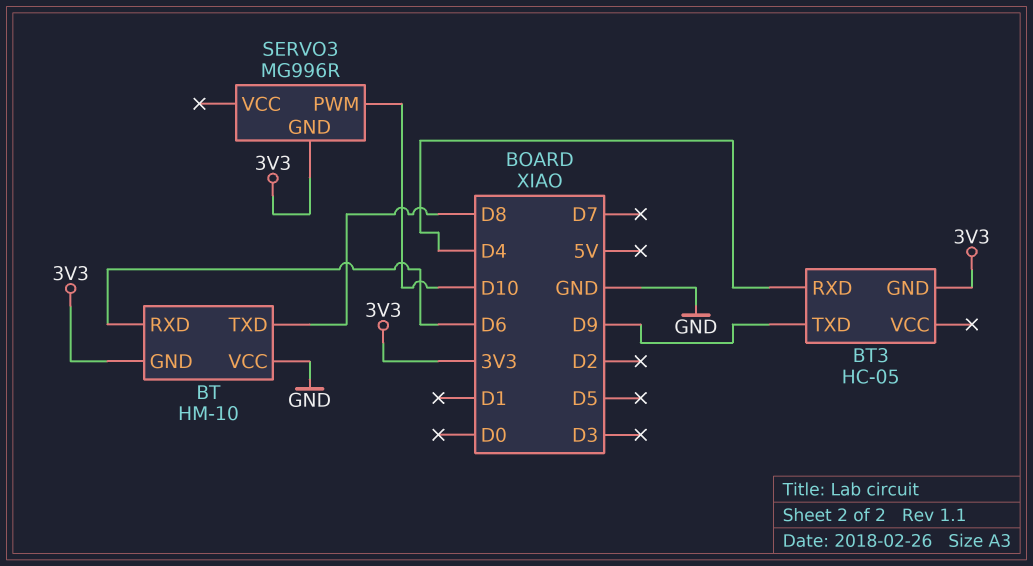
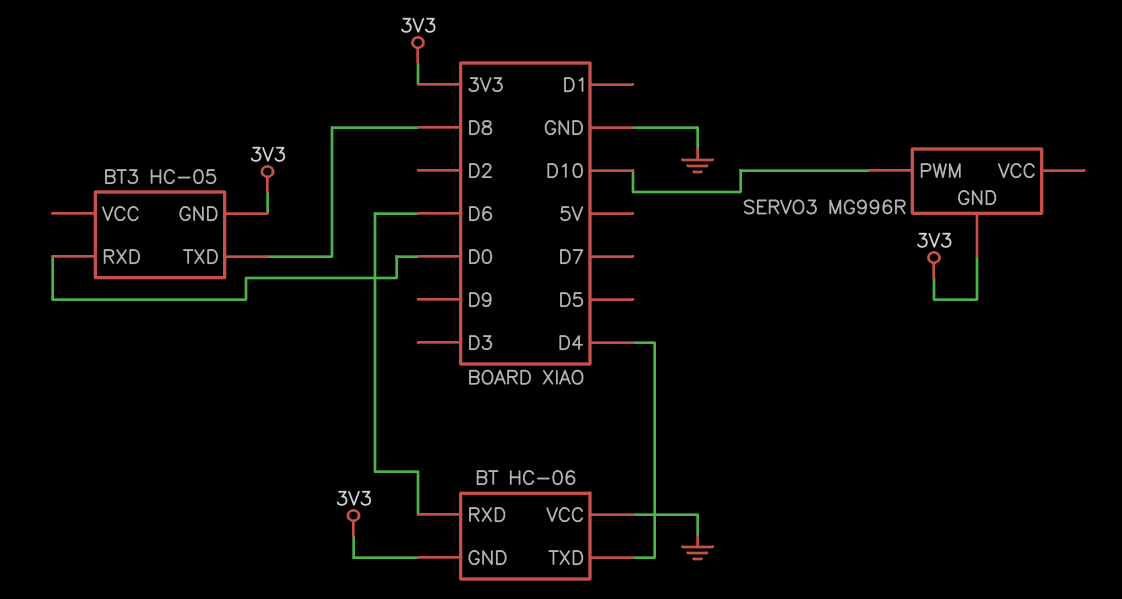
BT: HM-10 -> HC-06
BT pin TXD: D8 -> D4
BT3 pin RXD: D4 -> D0
BT3 pin TXD: D9 -> D8

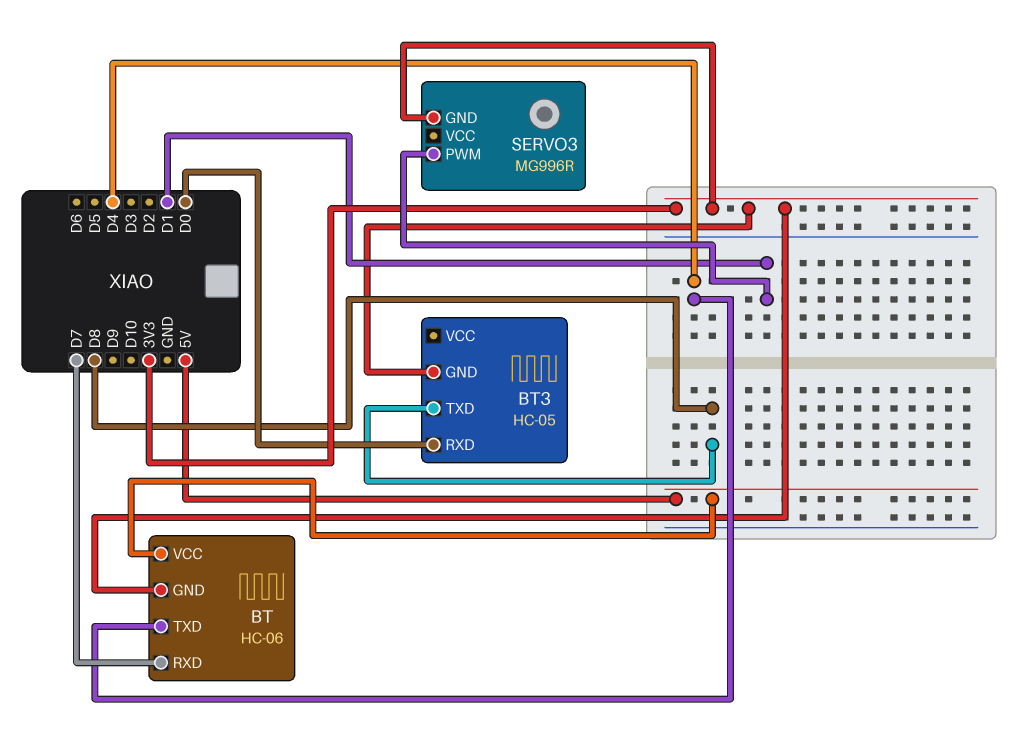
BT pin RXD: D6 -> D7
BT pin VCC: GND -> 5V
SERVO3 pin PWM: D10 -> D1

